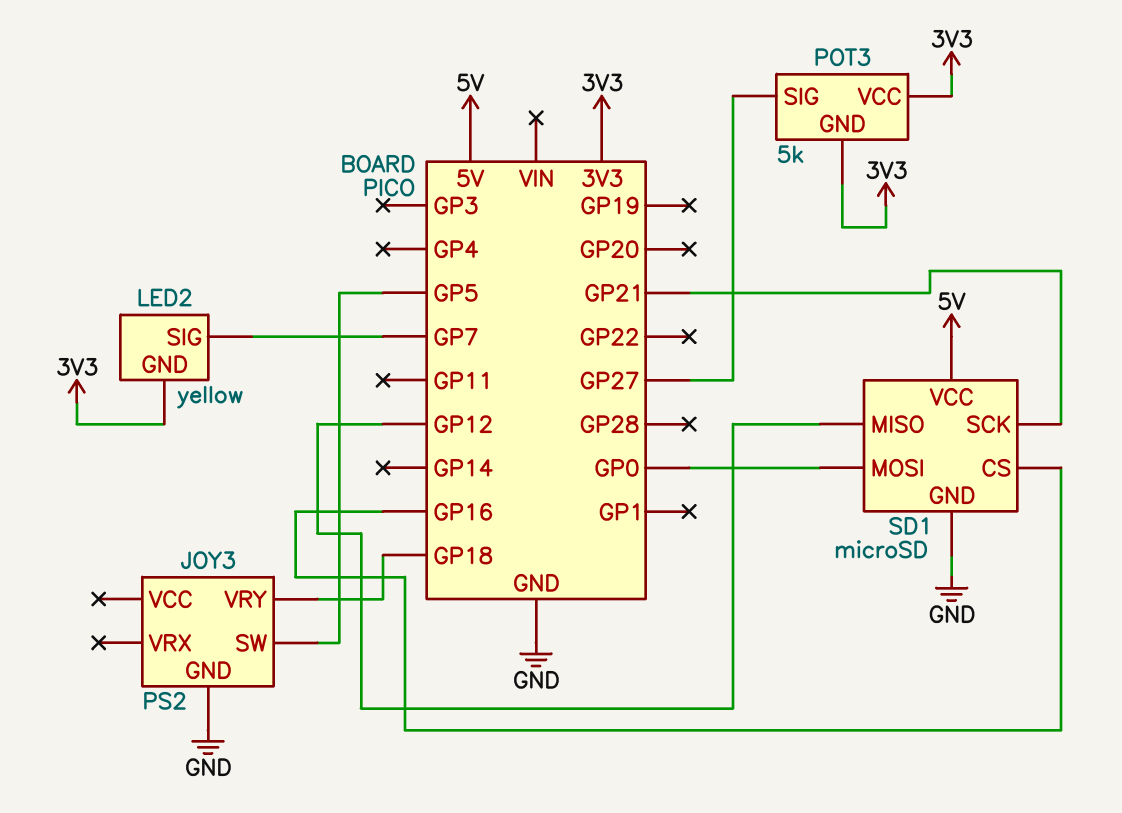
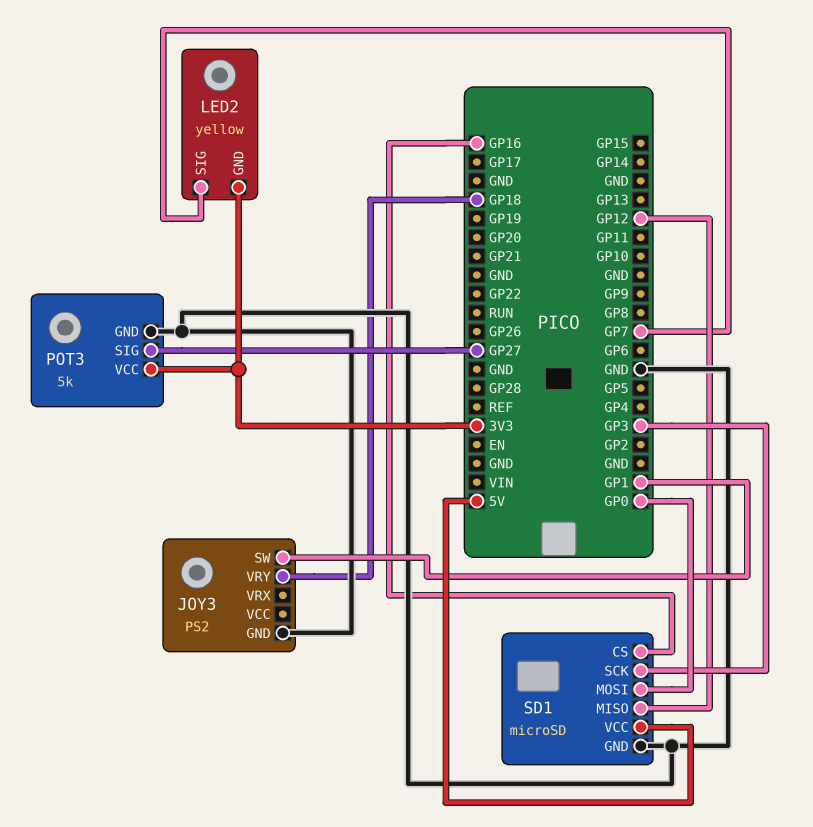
JOY3 pin SW: GP5 -> GP1
POT3 pin GND: 3V3 -> GND
SD1 pin SCK: GP21 -> GP3

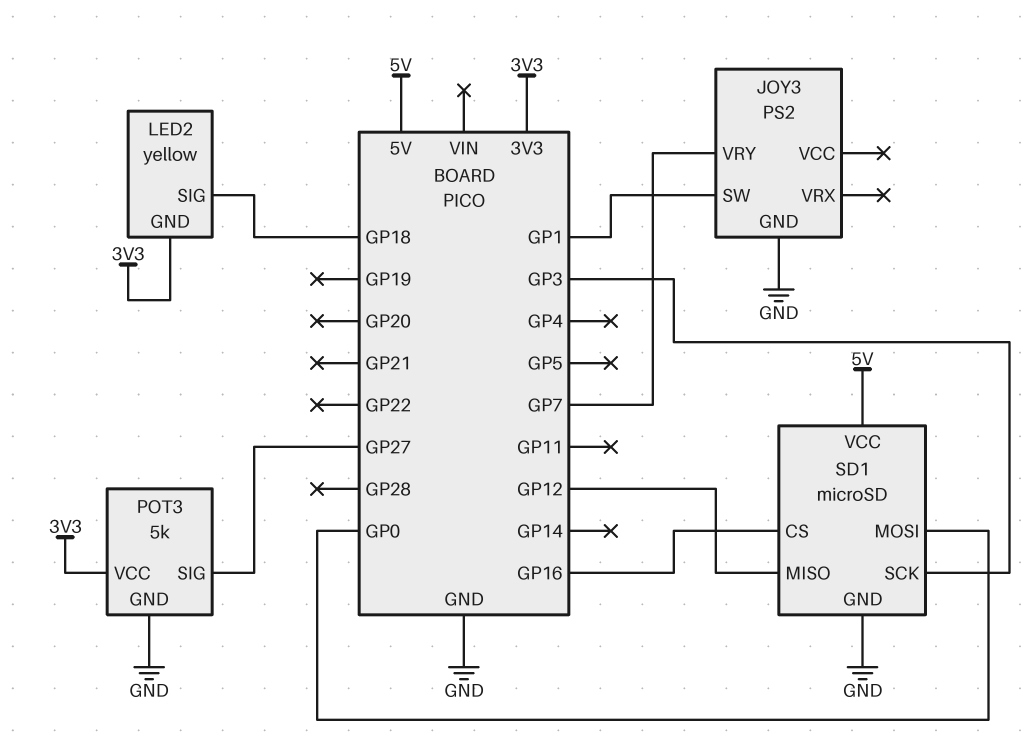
JOY3 pin VRY: GP18 -> GP7
LED2 pin SIG: GP7 -> GP18

